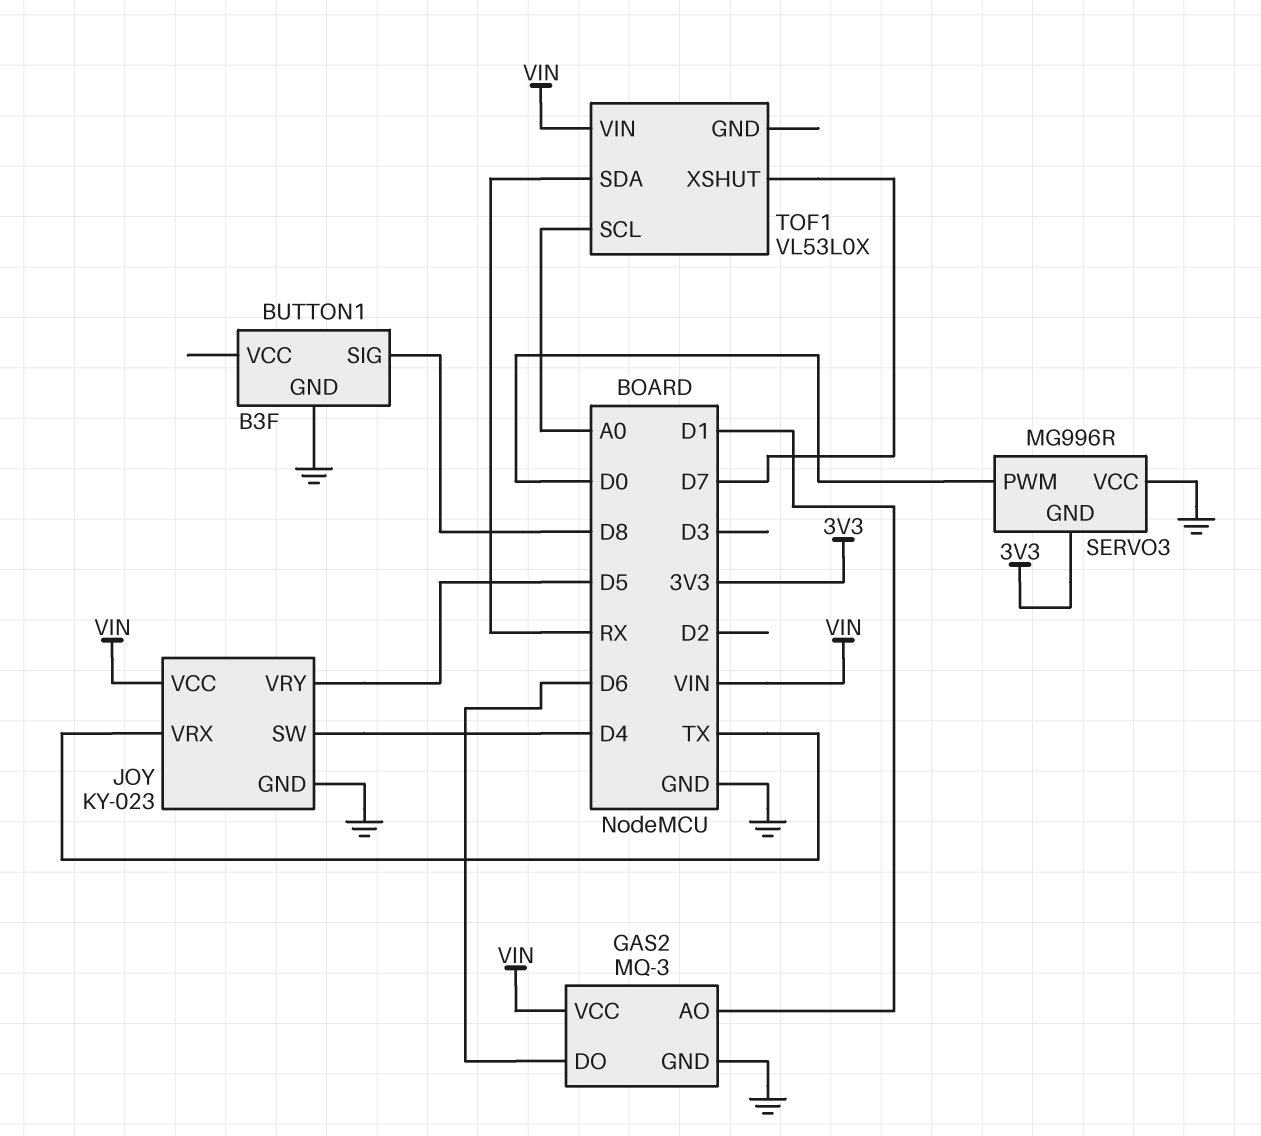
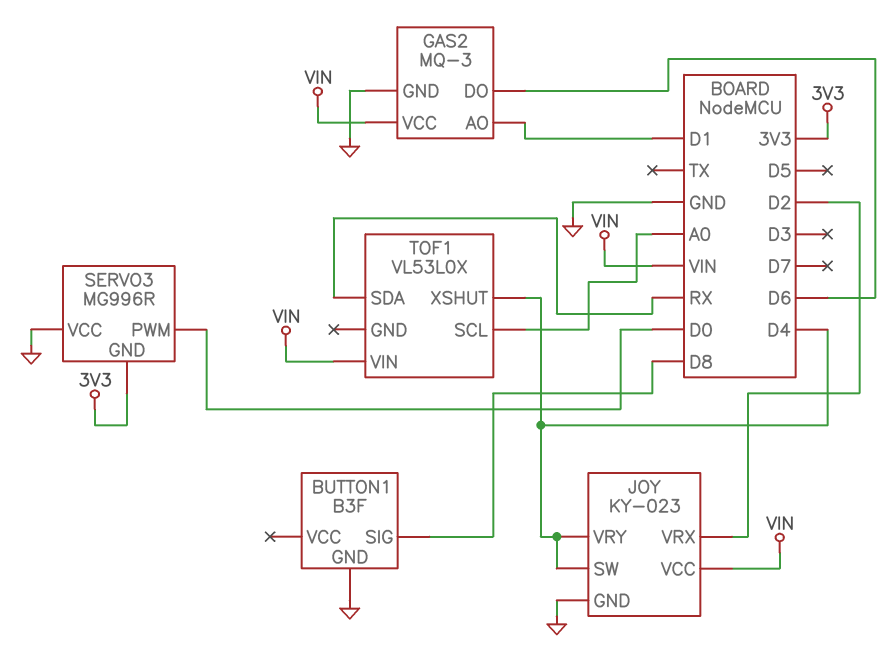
JOY pin VRX: TX -> D2
JOY pin VRY: D5 -> D4
TOF1 pin XSHUT: D7 -> D4

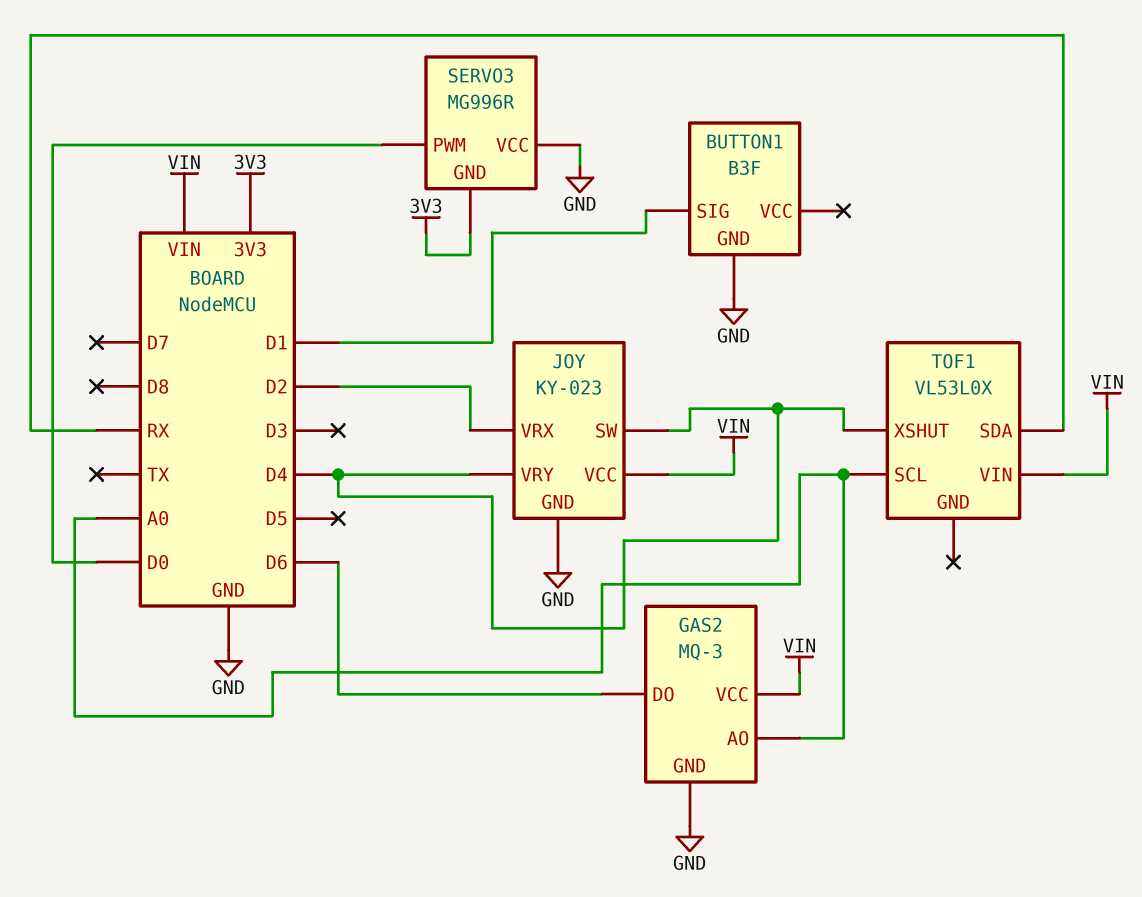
BUTTON1 pin SIG: D8 -> D1
GAS2 pin AO: D1 -> A0

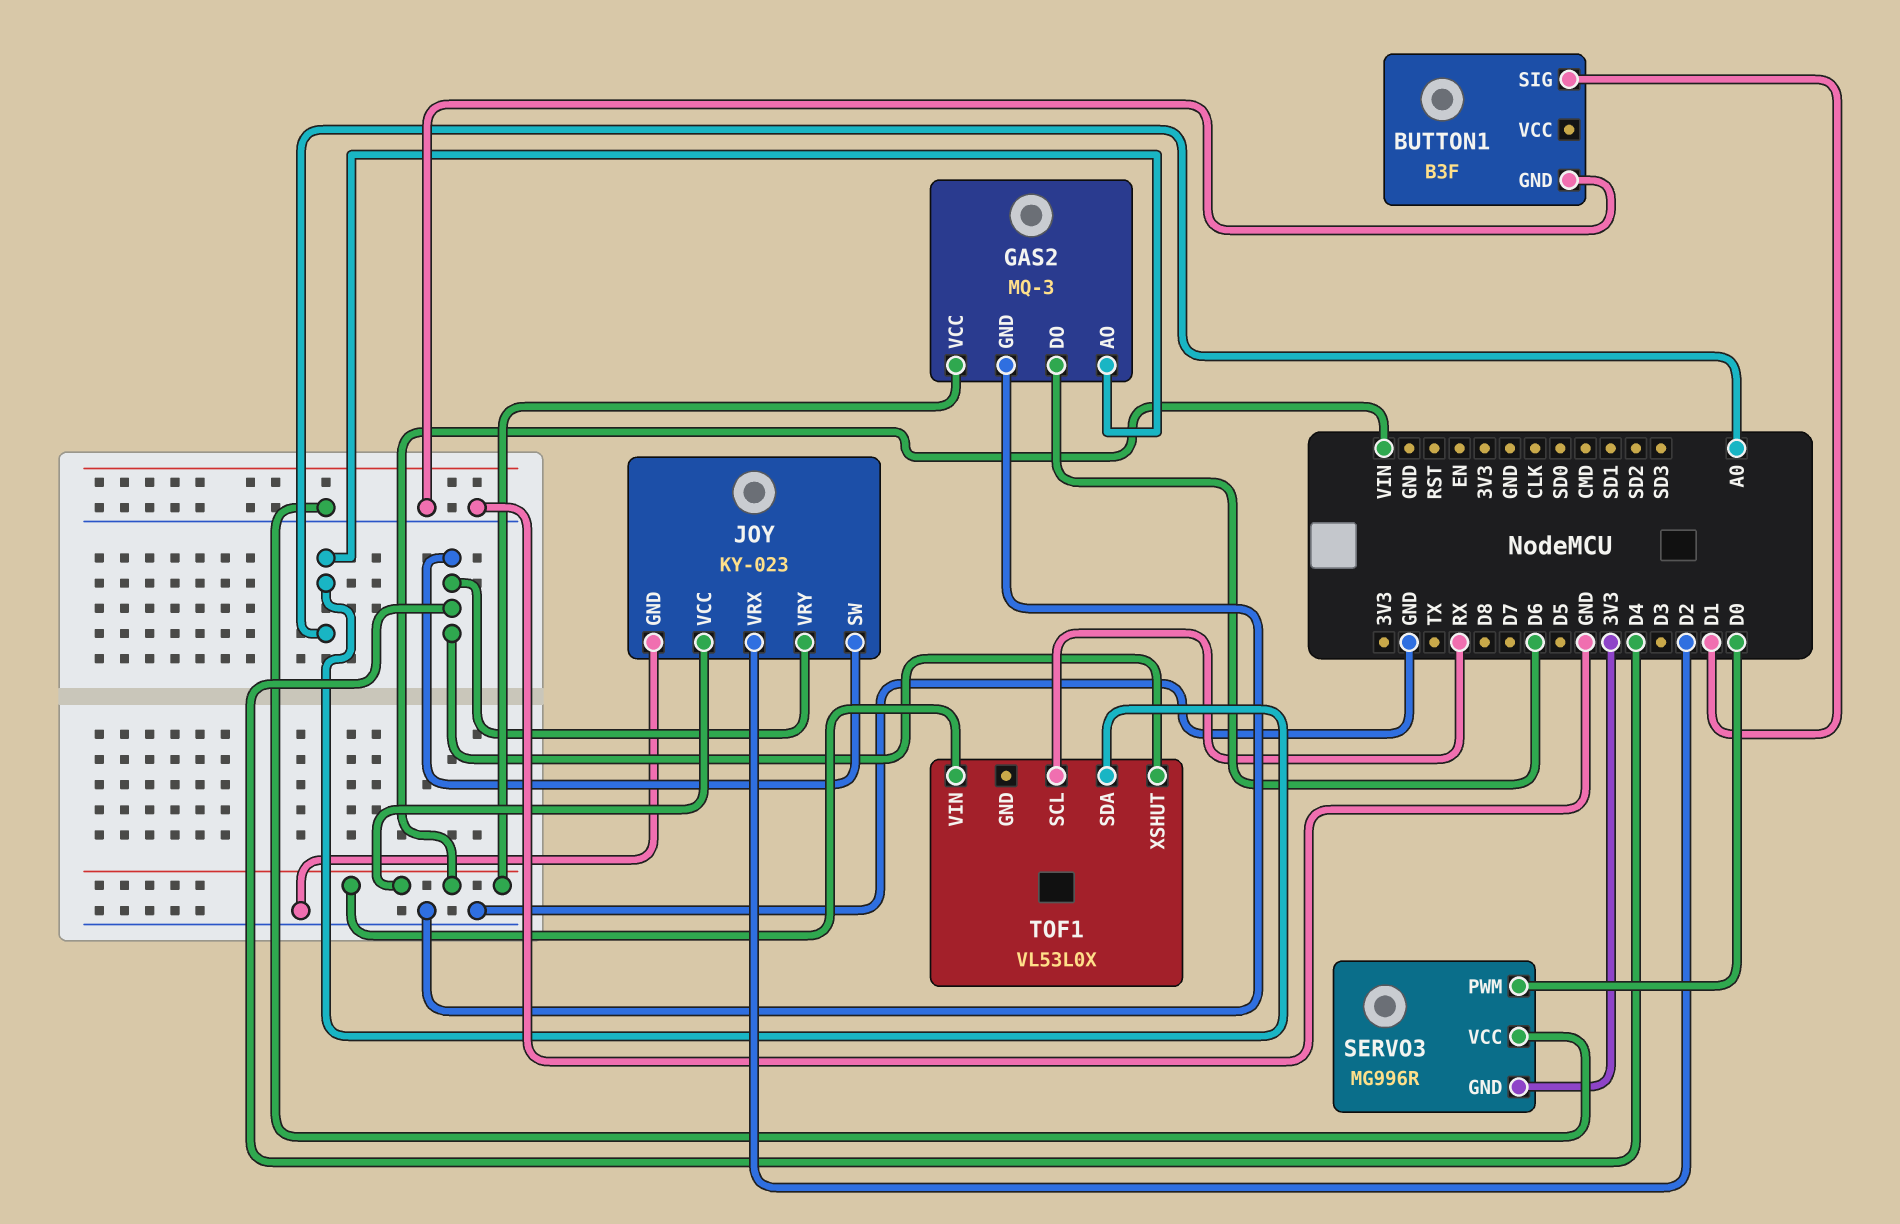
TOF1 pin SCL: A0 -> RX
TOF1 pin SDA: RX -> A0

